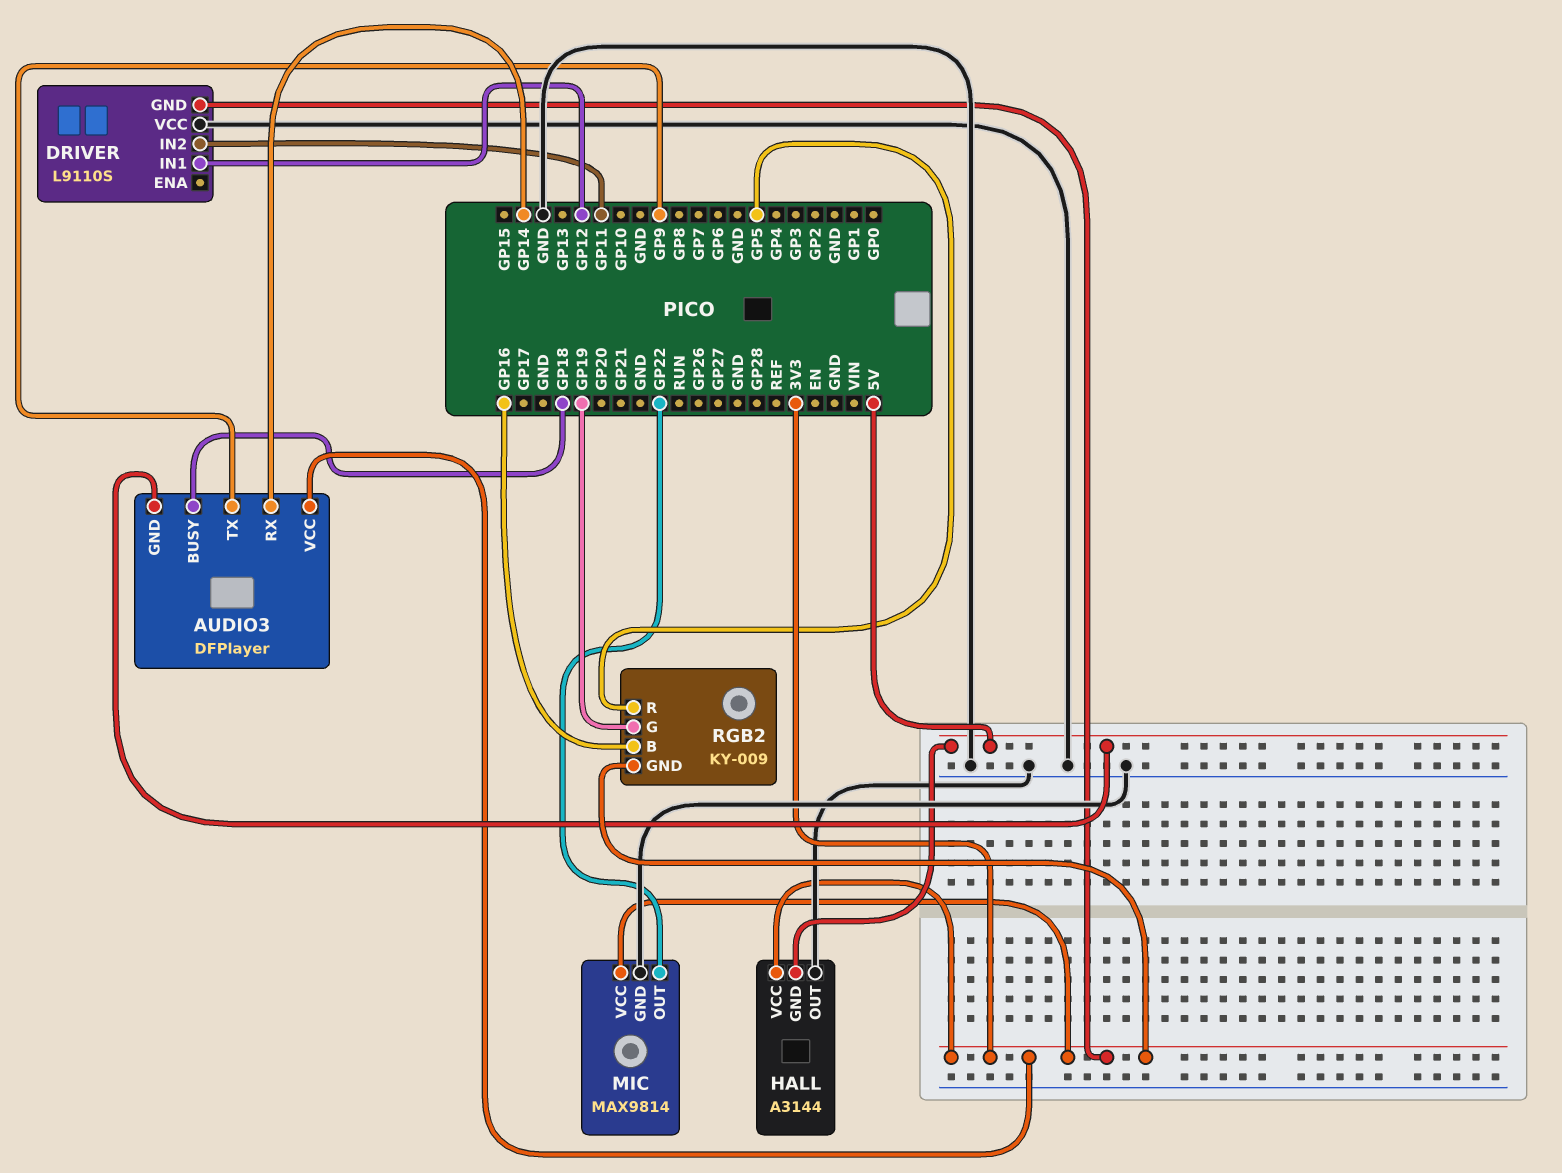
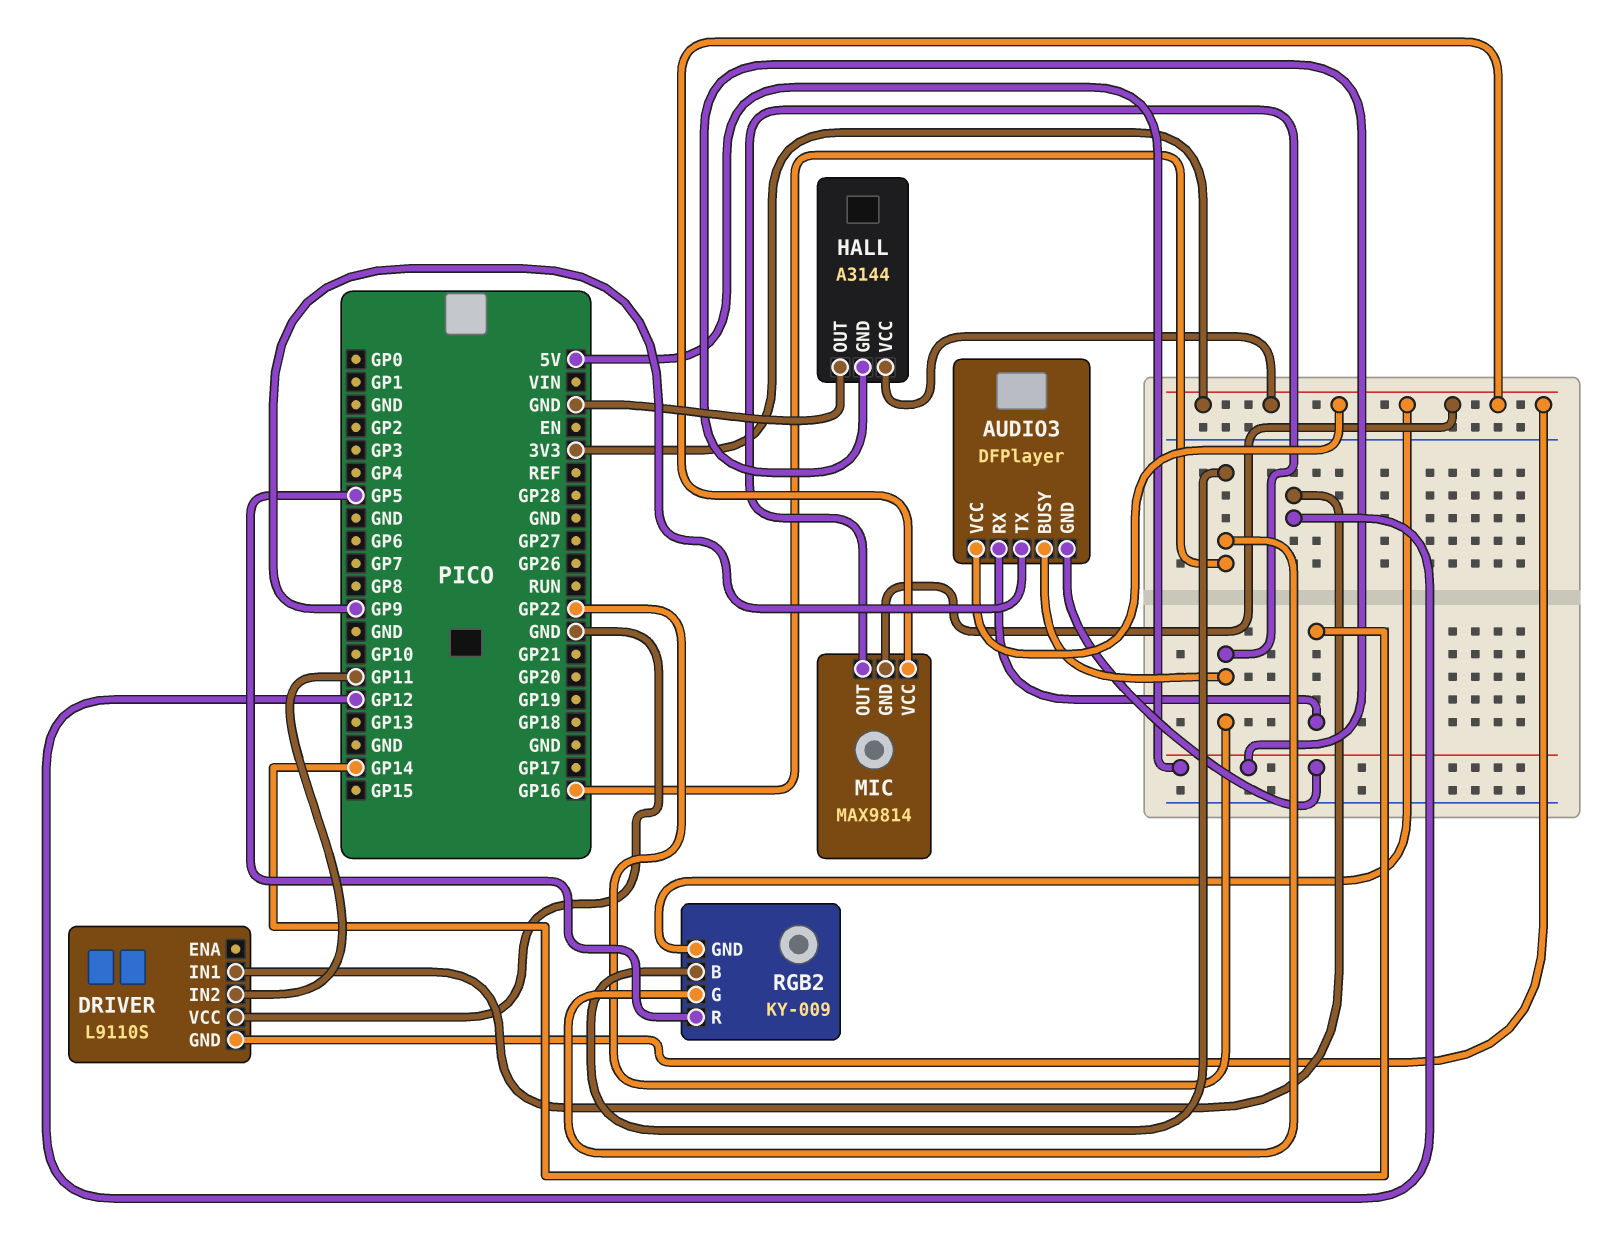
AUDIO3 pin BUSY: GP18 -> GP22
MIC pin GND: GND -> 3V3
RGB2 pin G: GP19 -> GP16

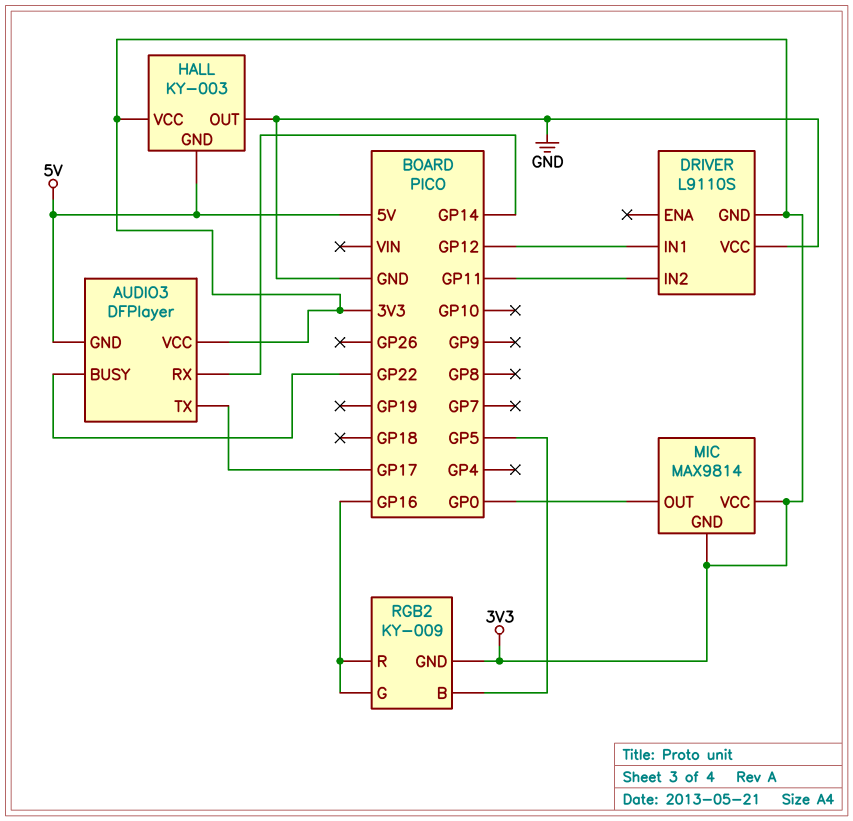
AUDIO3 pin TX: GP9 -> GP17
HALL: A3144 -> KY-003
MIC pin OUT: GP22 -> GP0
RGB2 pin B: GP16 -> GP5
RGB2 pin R: GP5 -> GP16

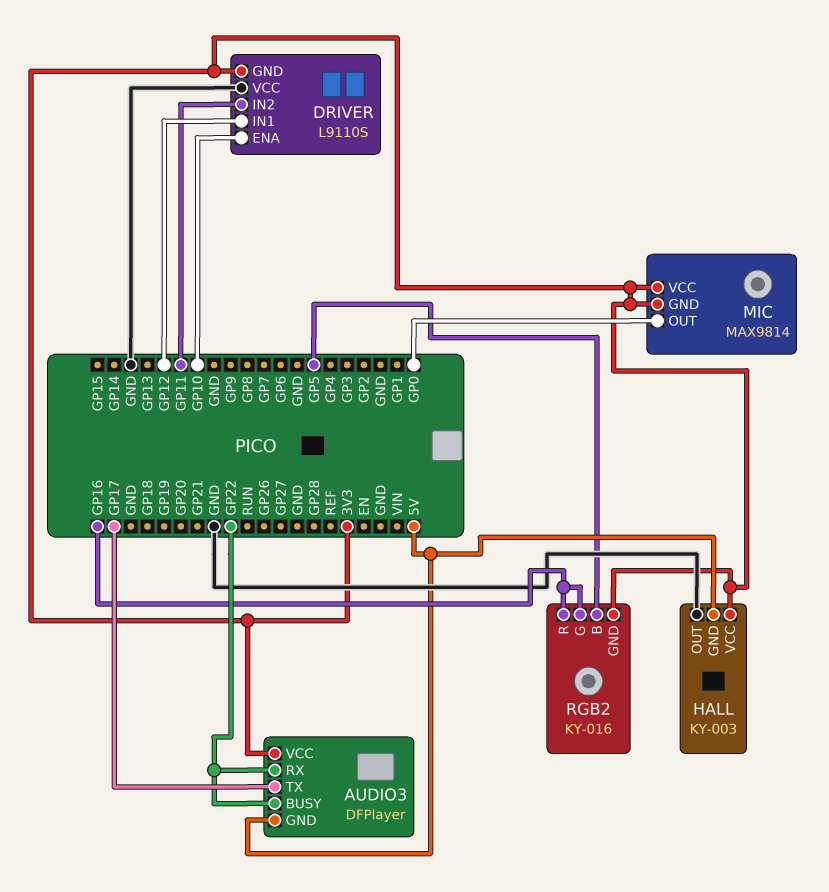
AUDIO3 pin RX: GP14 -> GP22
DRIVER pin ENA: none -> GP10
RGB2: KY-009 -> KY-016

